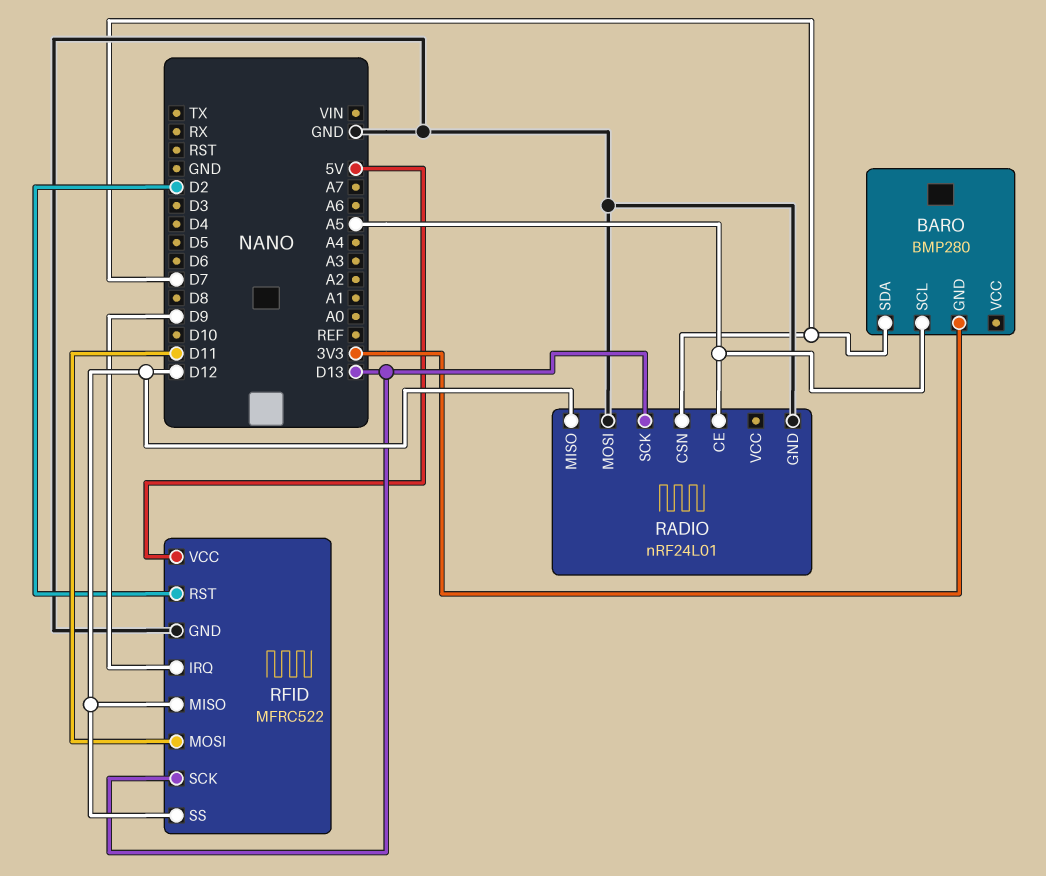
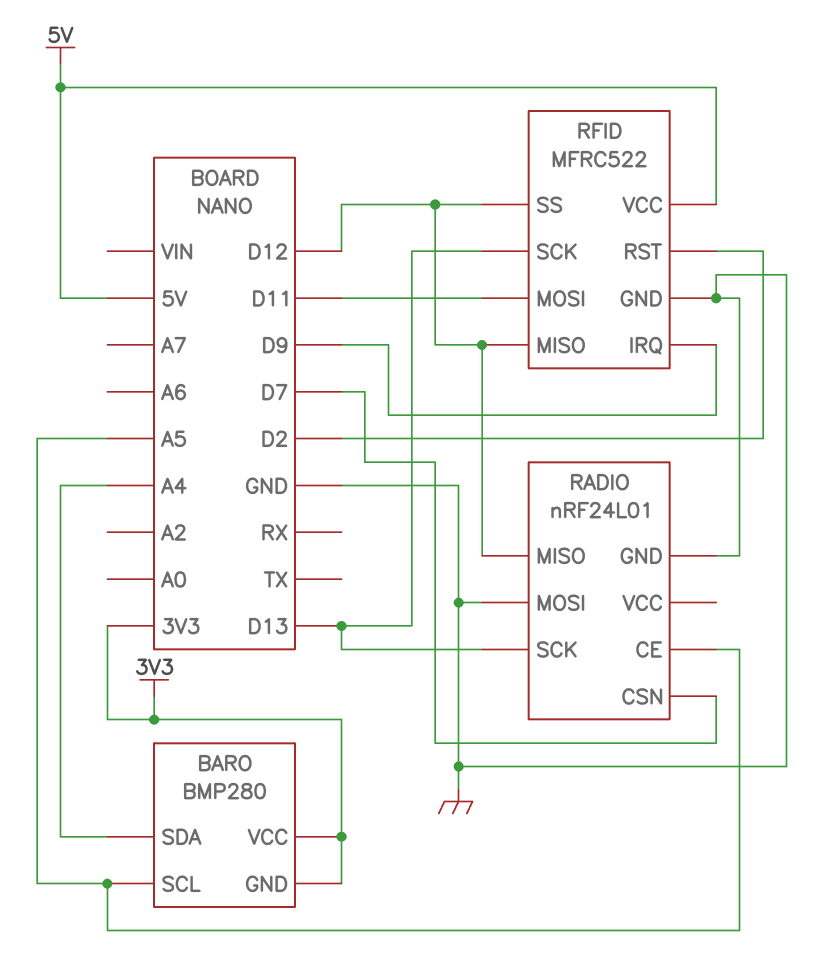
BARO pin SDA: D7 -> A4
BARO pin VCC: none -> 3V3

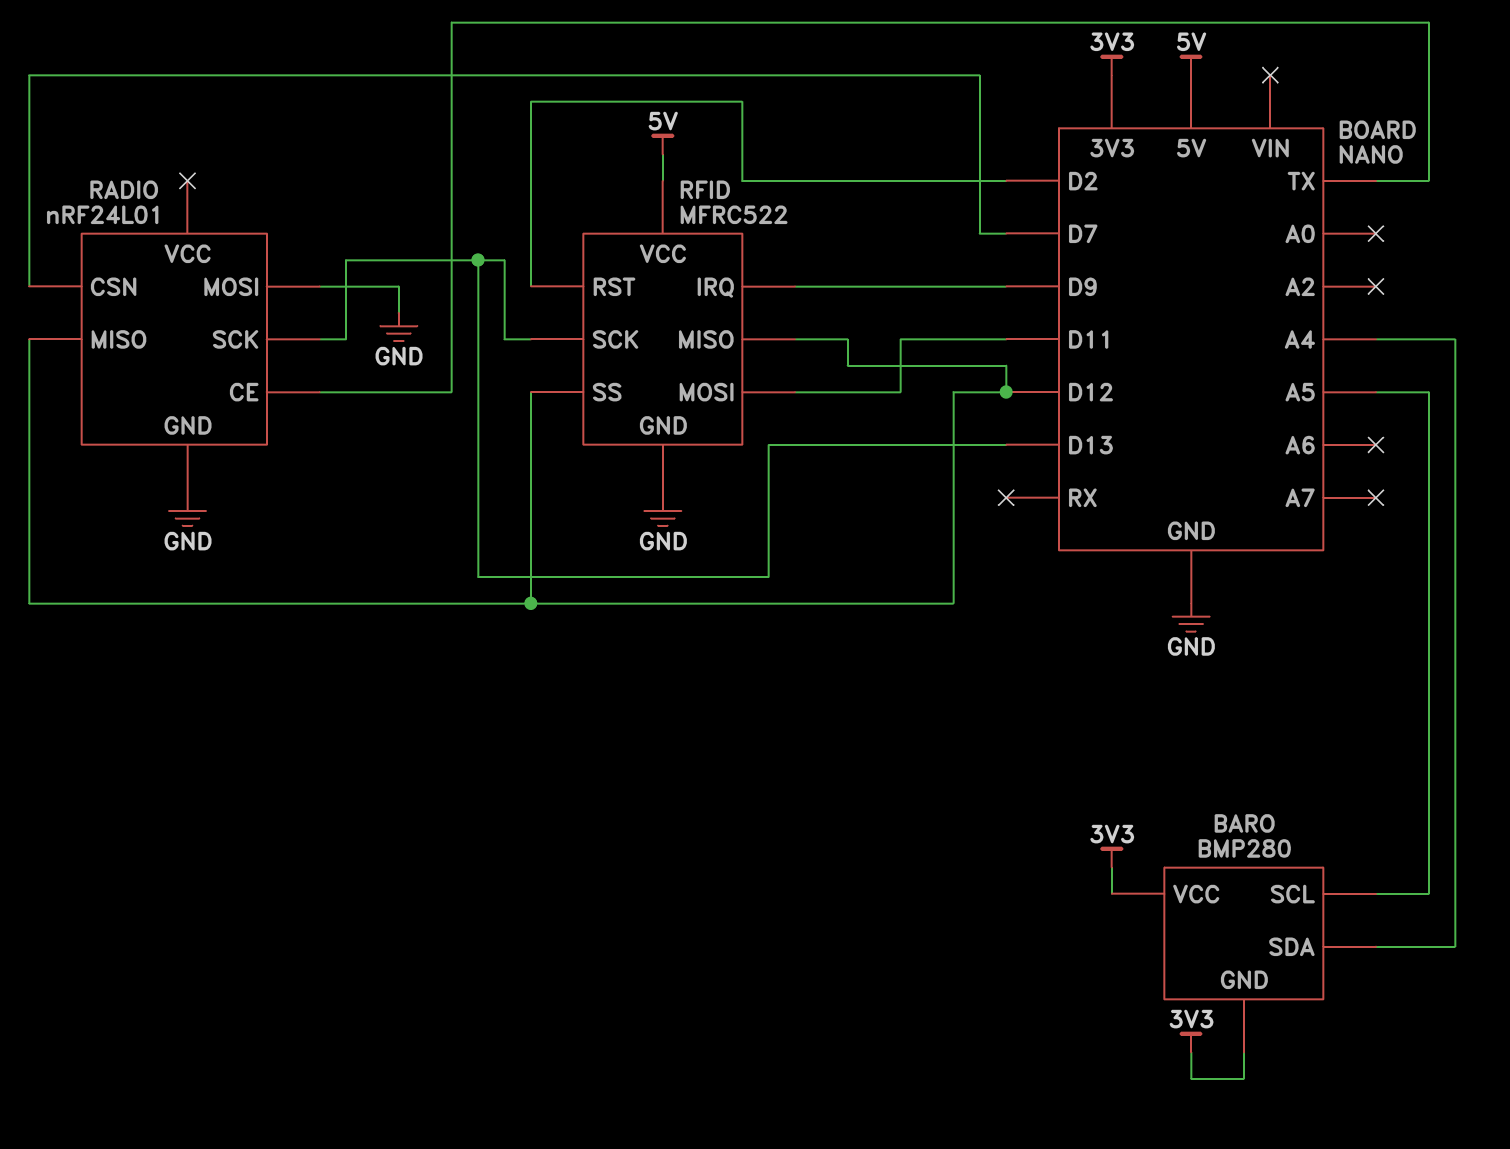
RADIO pin CE: A5 -> TX

